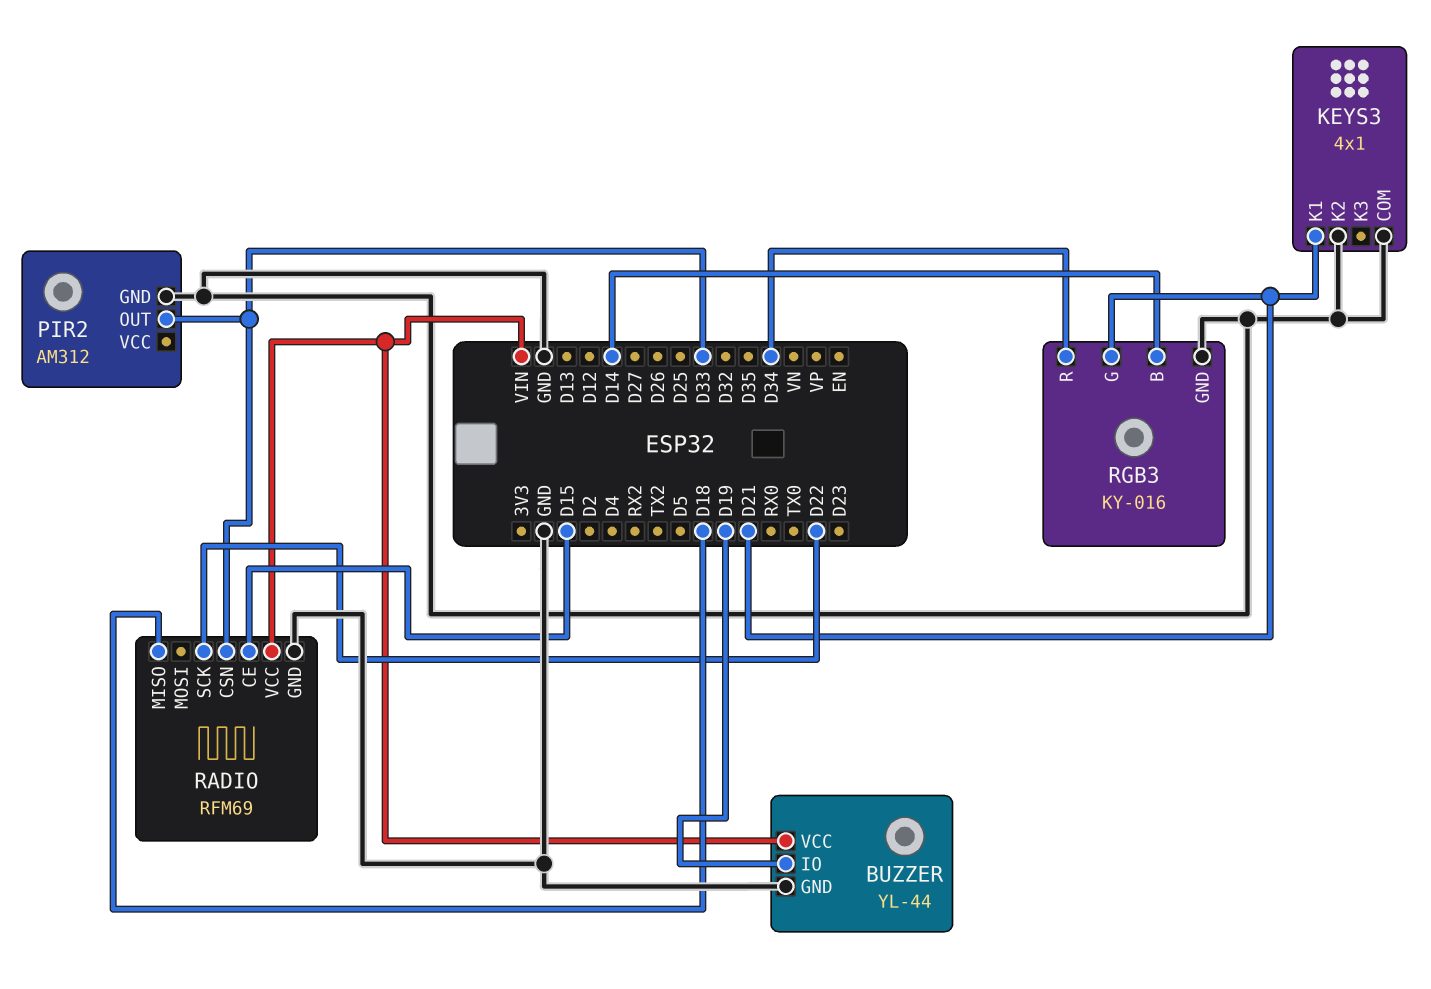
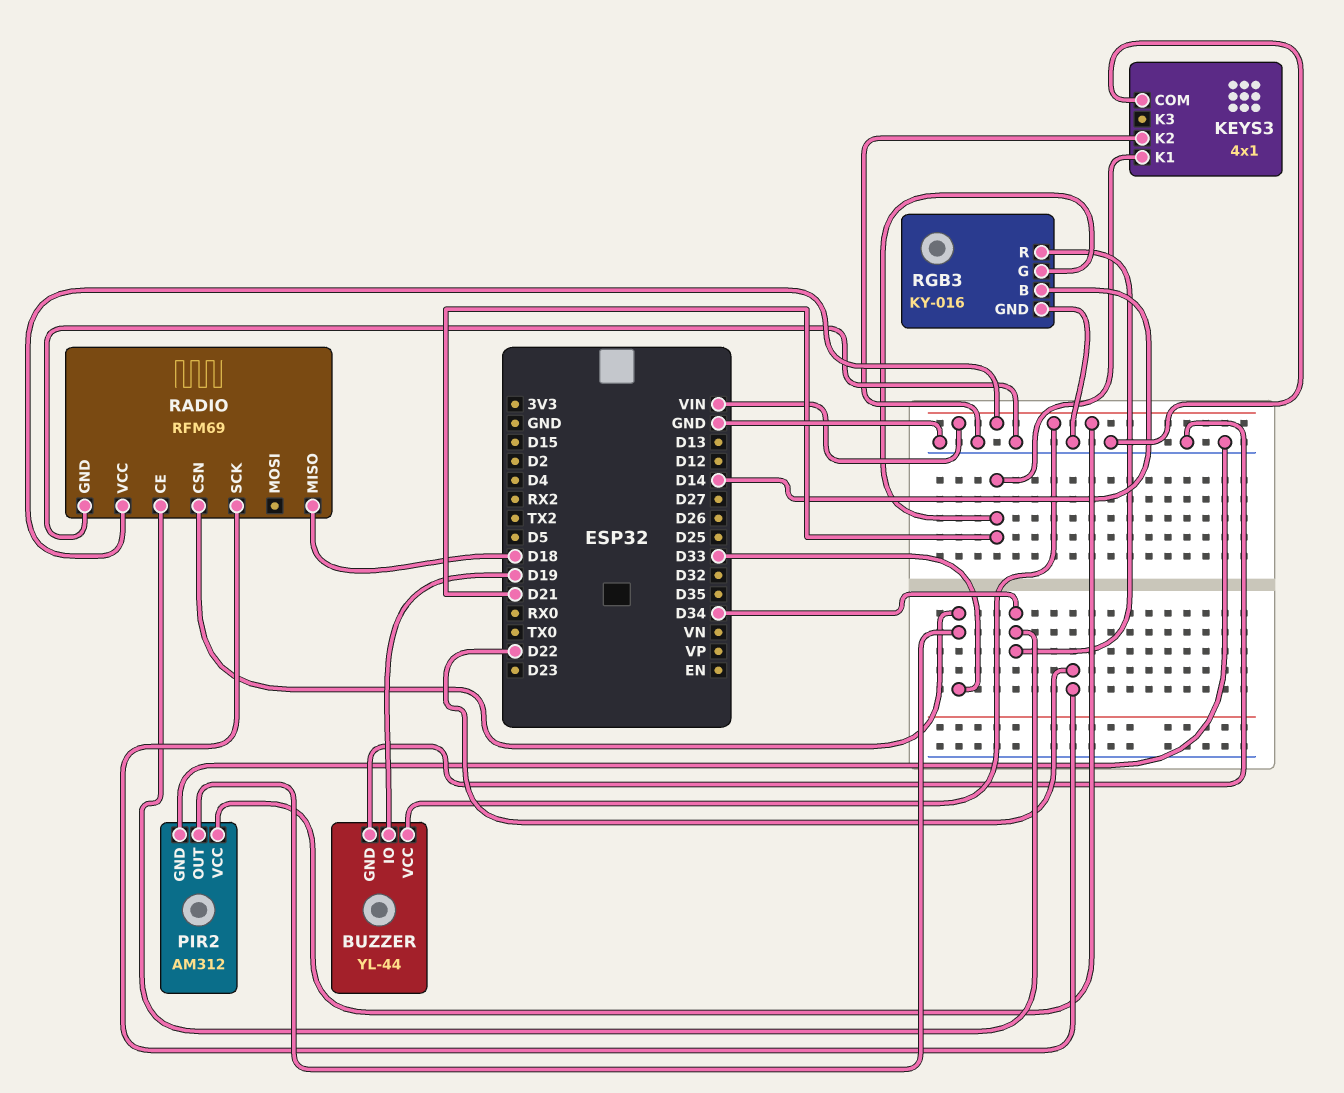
PIR2 pin VCC: none -> VIN
RADIO pin CE: D15 -> D34

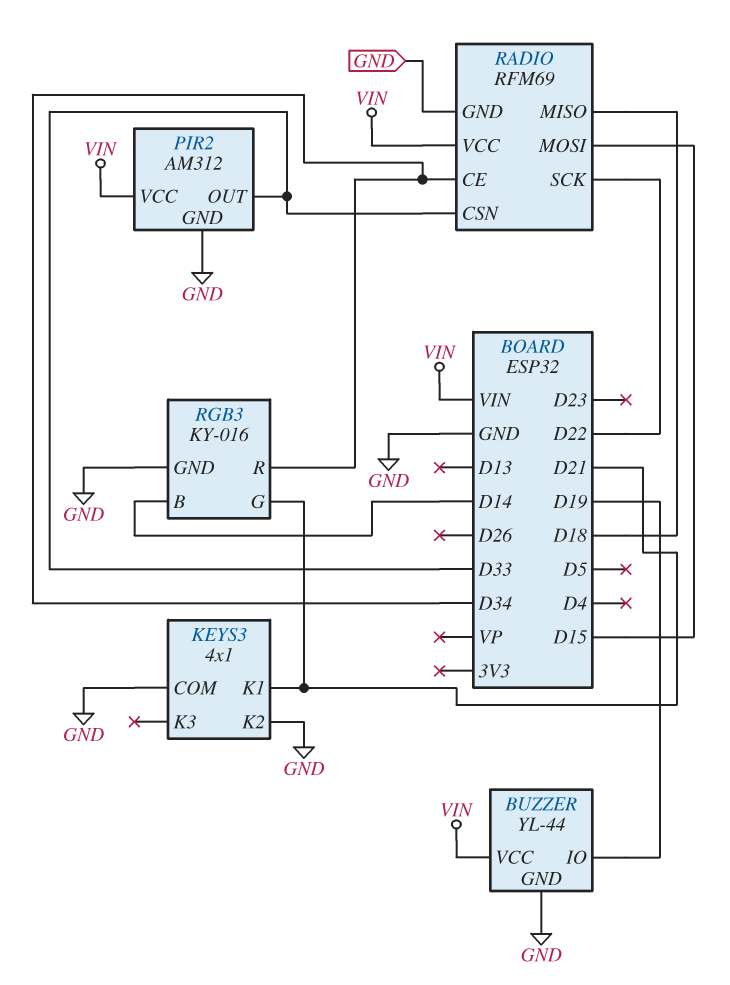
RADIO pin MOSI: none -> D15

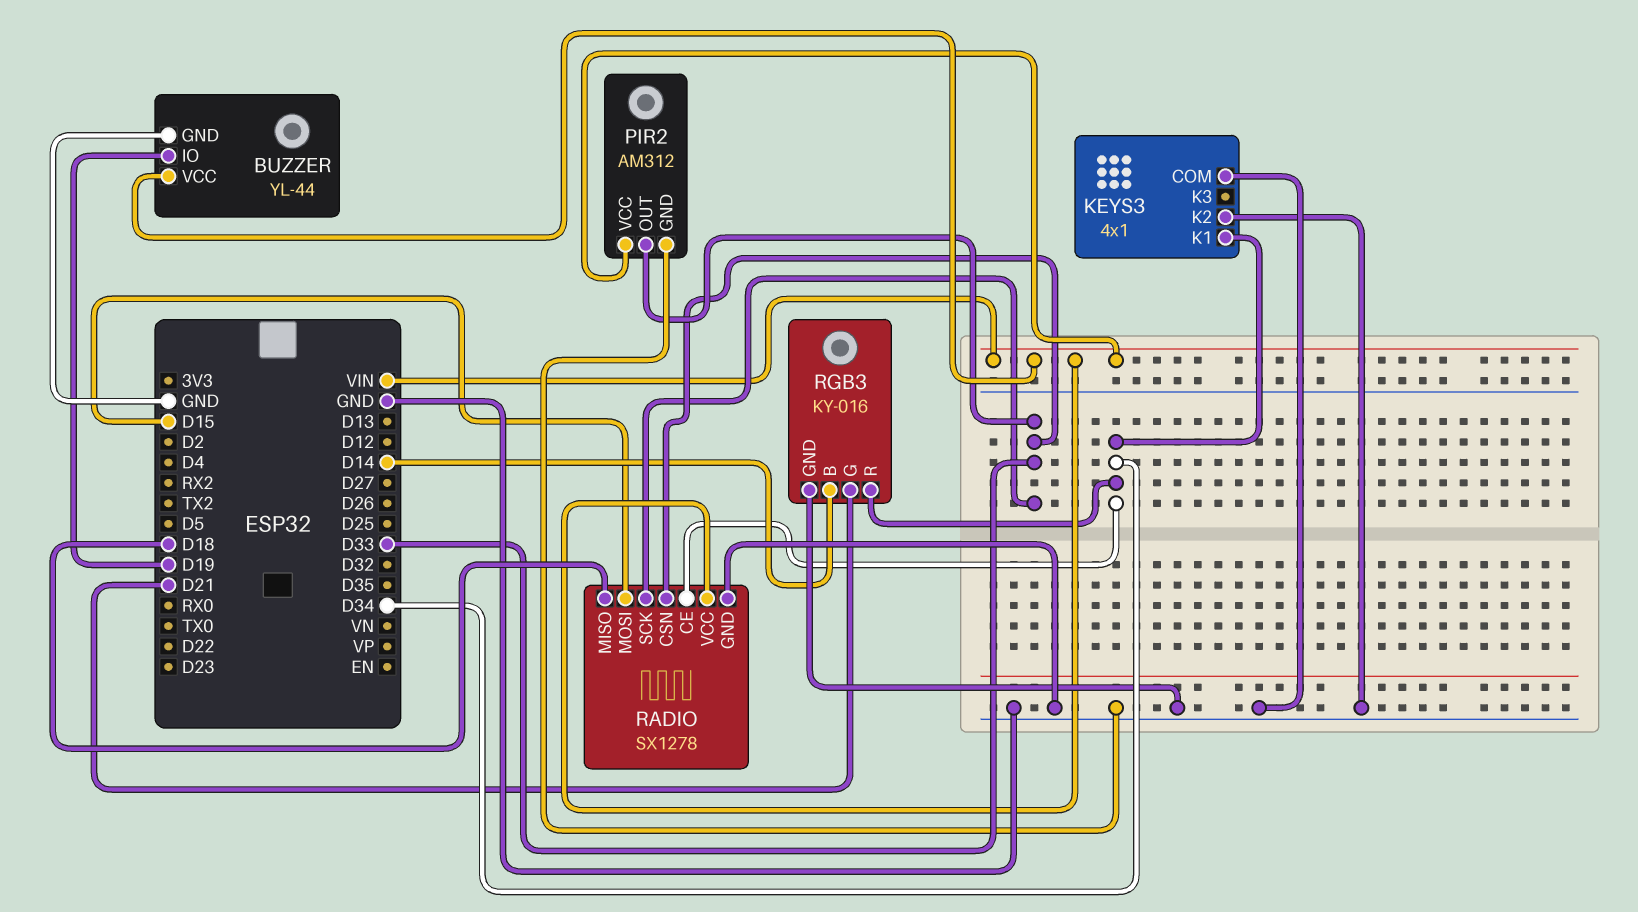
KEYS3 pin K1: D21 -> D34
RADIO: RFM69 -> SX1278
RADIO pin SCK: D22 -> D33

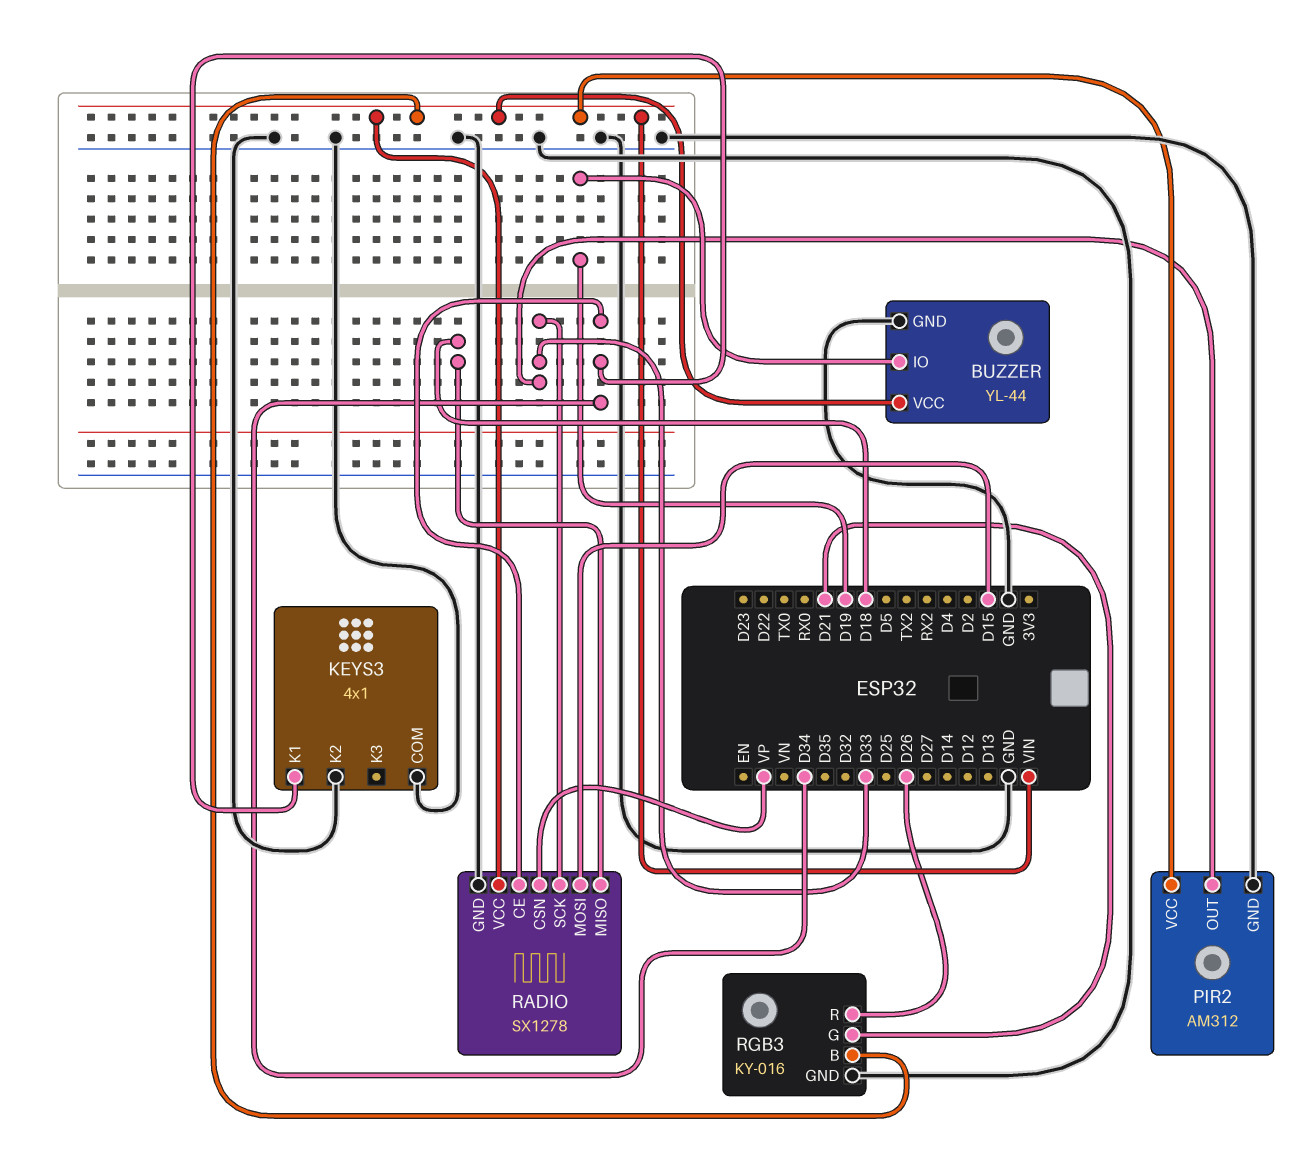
RADIO pin CSN: D33 -> VP
RGB3 pin B: D14 -> VIN
RGB3 pin R: D34 -> D26

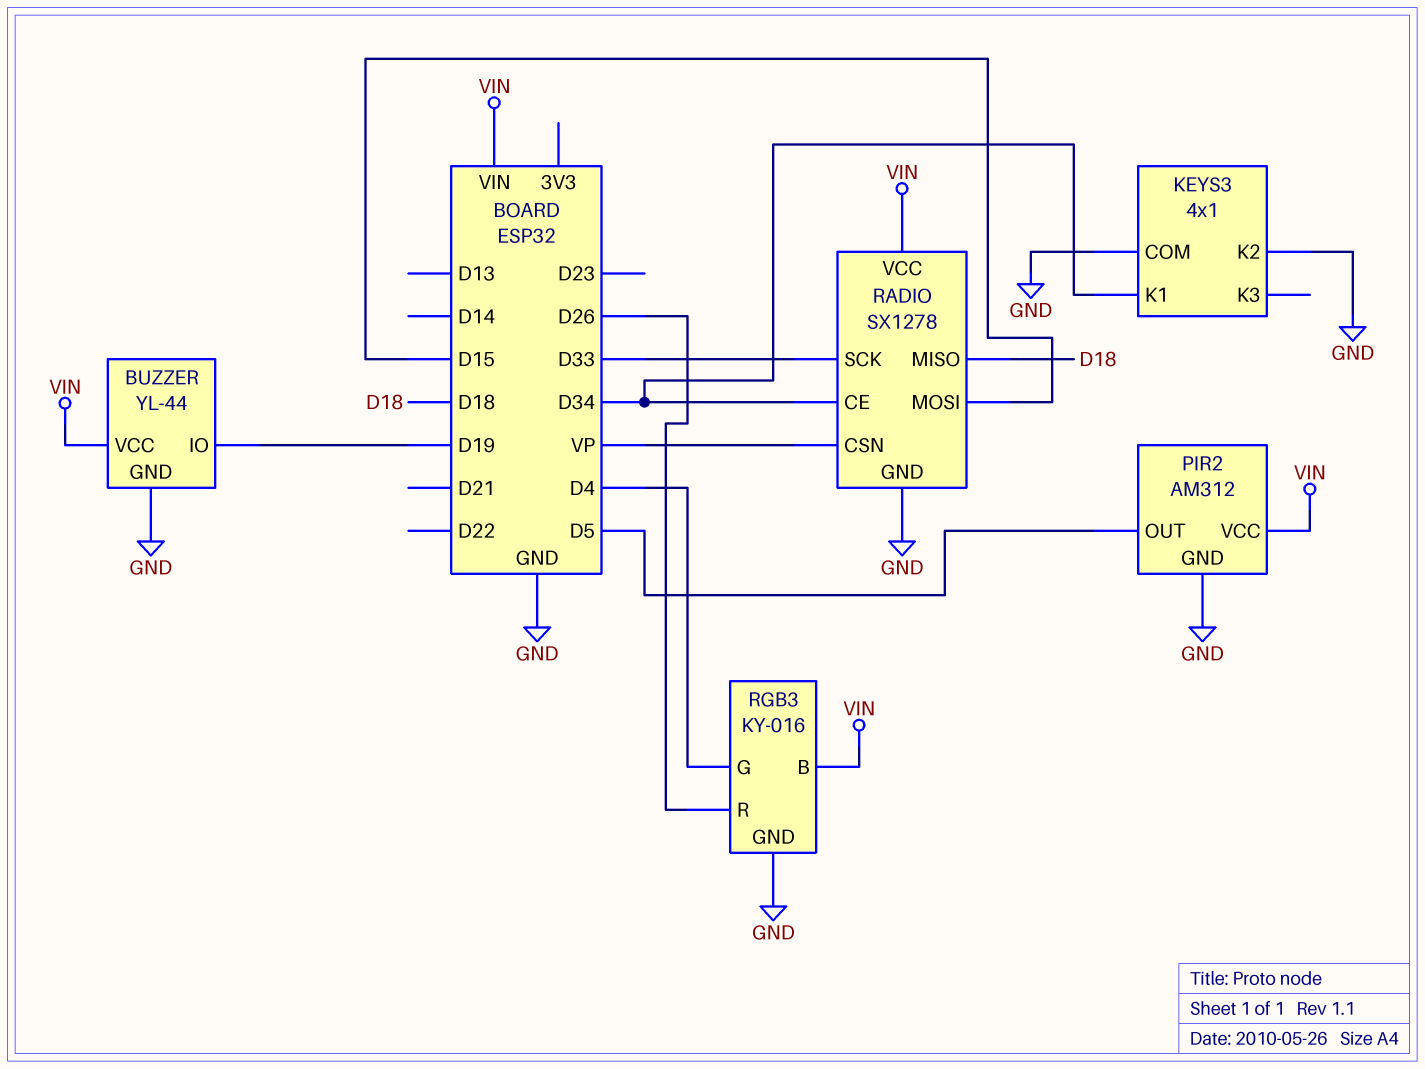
PIR2 pin OUT: D33 -> D5
RGB3 pin G: D21 -> D4

